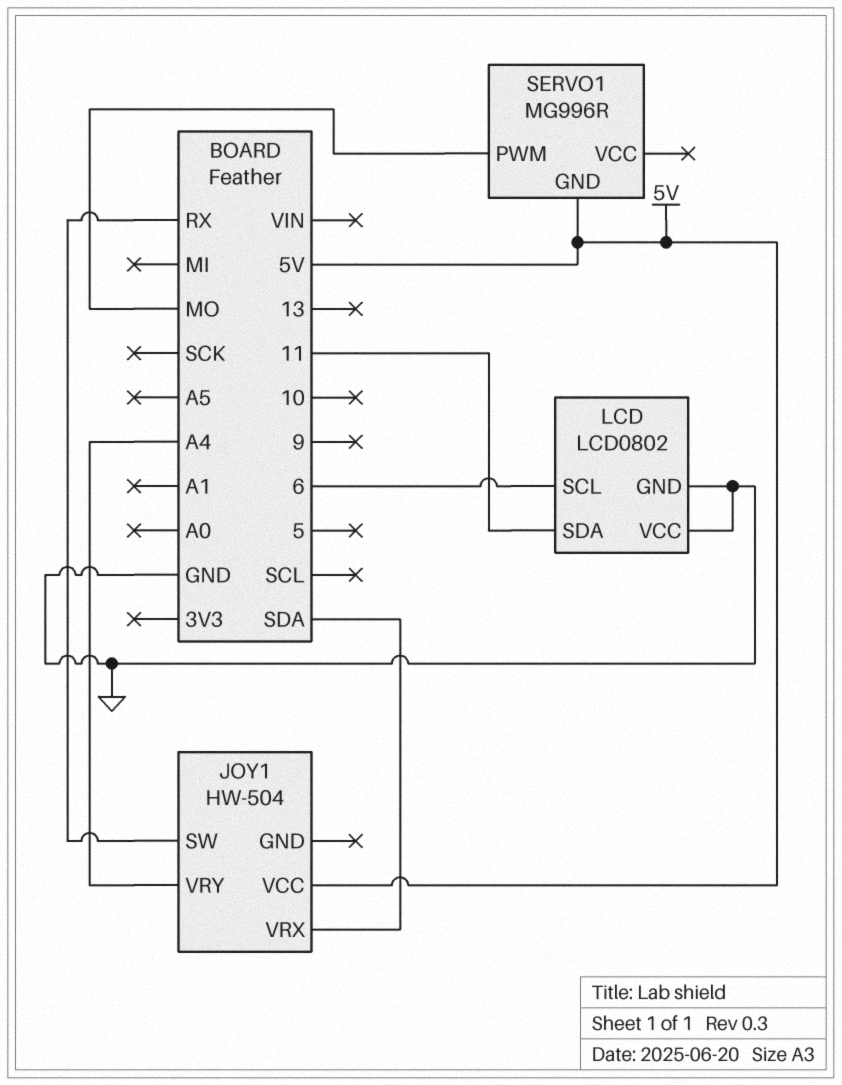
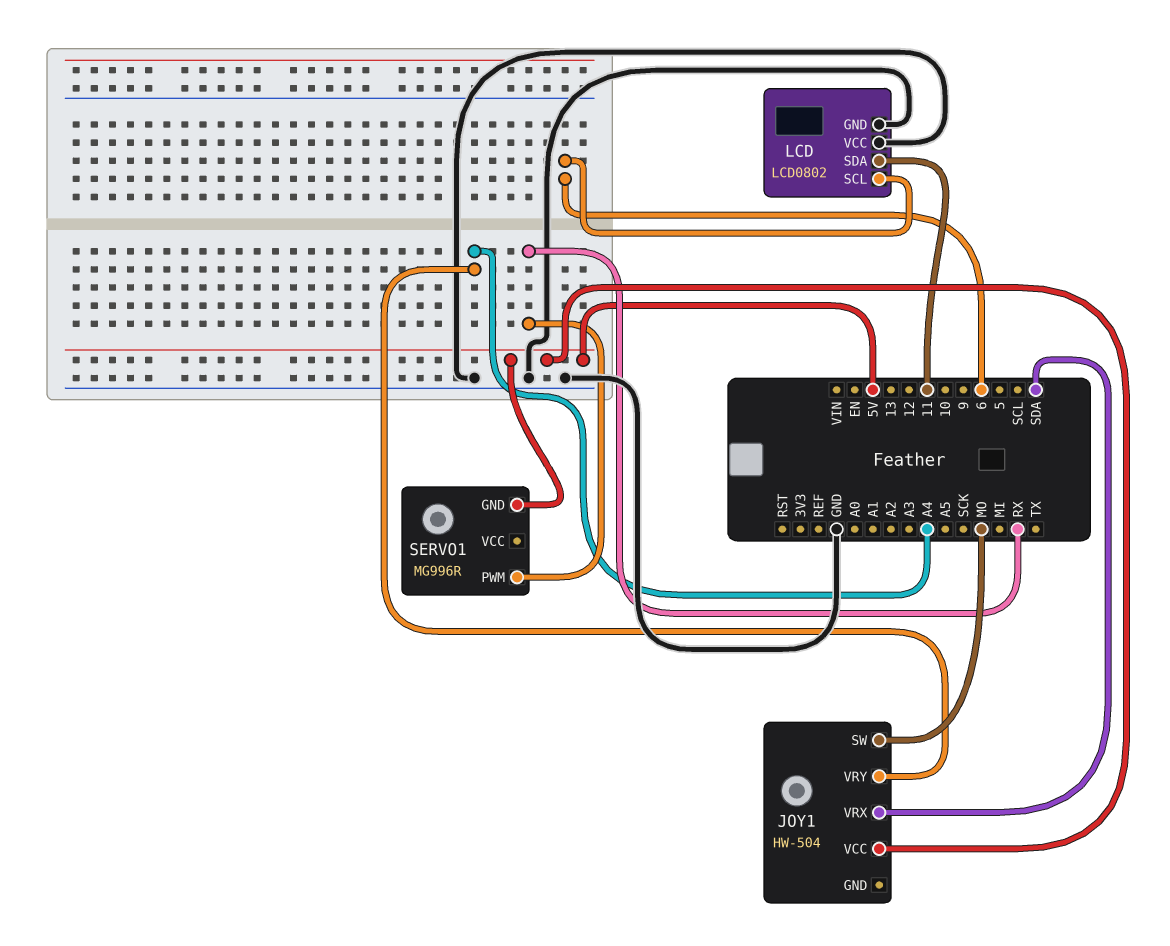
JOY1 pin SW: RX -> MO
SERVO1 pin PWM: MO -> RX

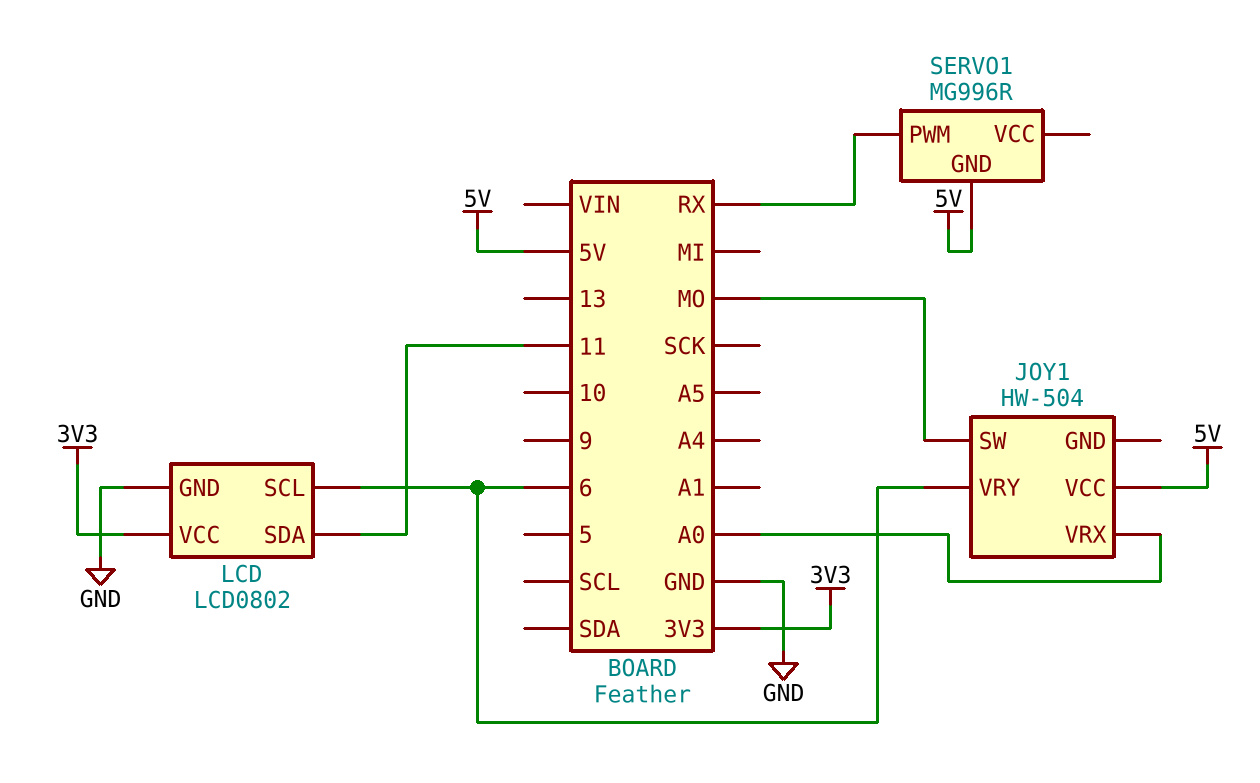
JOY1 pin VRX: SDA -> A0
JOY1 pin VRY: A4 -> 6
LCD pin VCC: GND -> 3V3

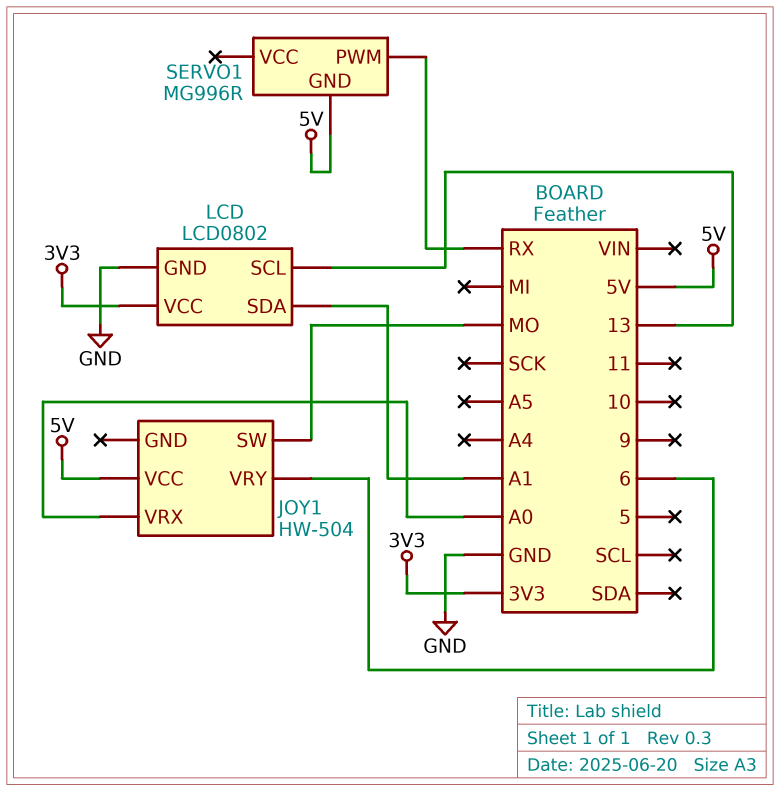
LCD pin SCL: 6 -> 13
LCD pin SDA: 11 -> A1

